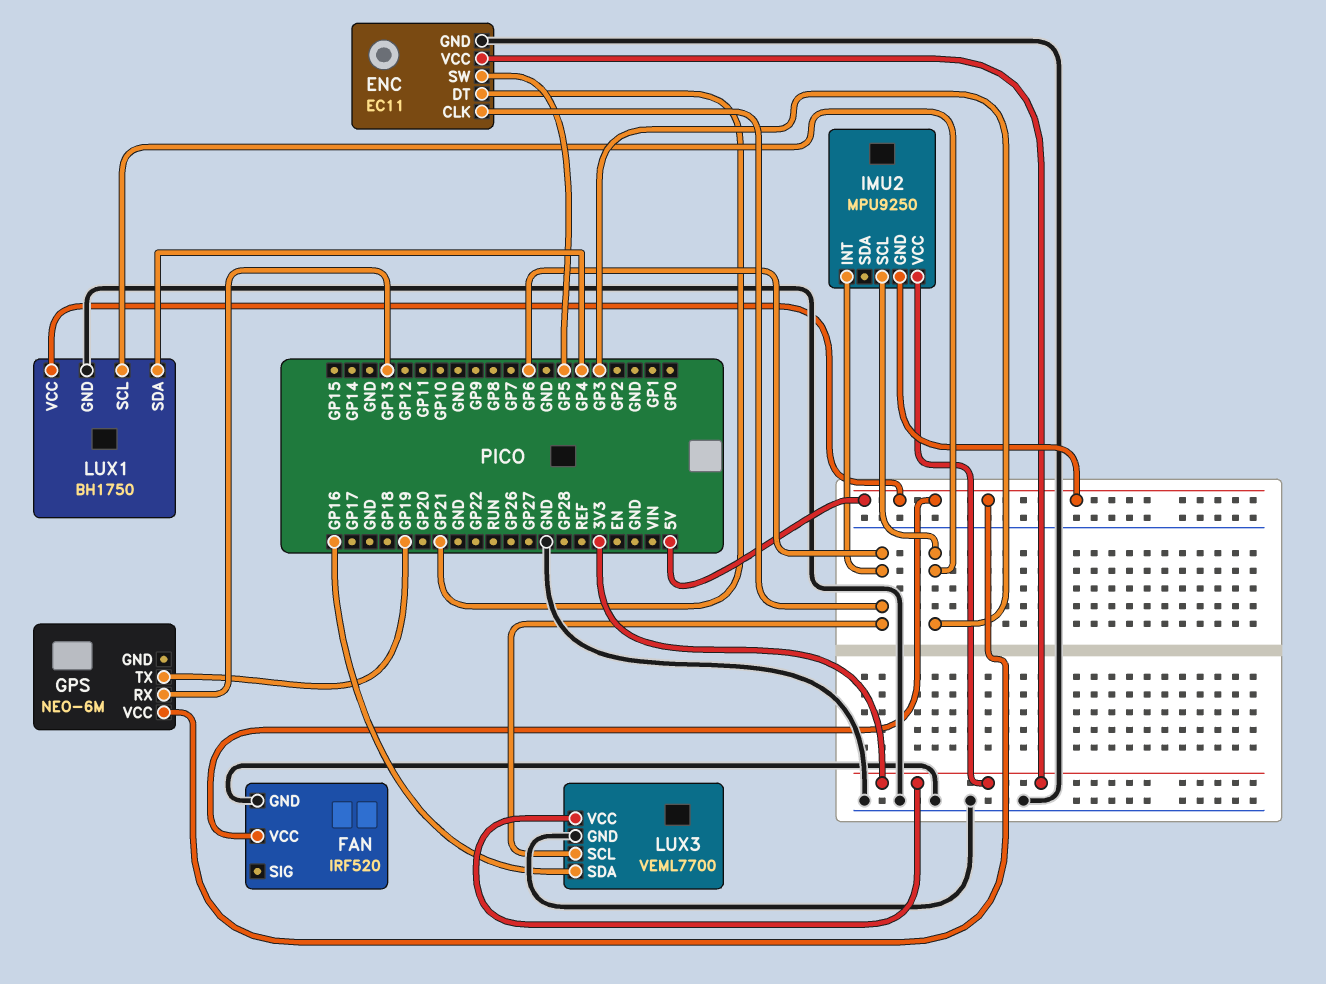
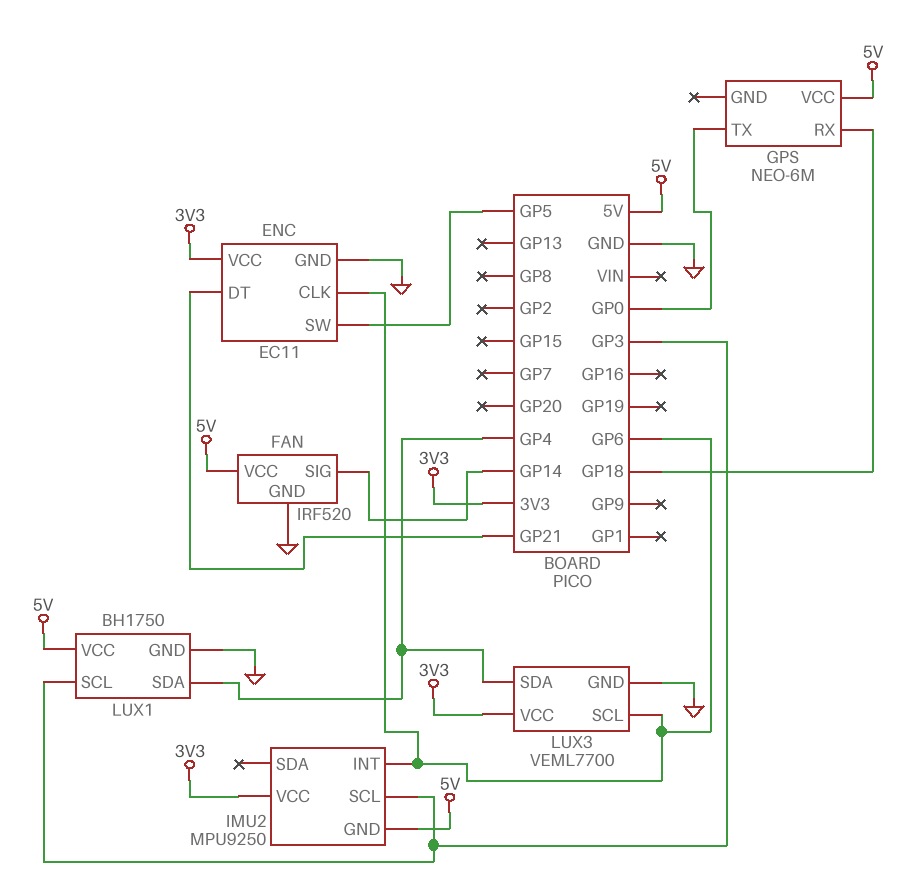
FAN pin SIG: none -> GP14
GPS pin RX: GP13 -> GP18
GPS pin TX: GP19 -> GP0
LUX3 pin SDA: GP16 -> GP4

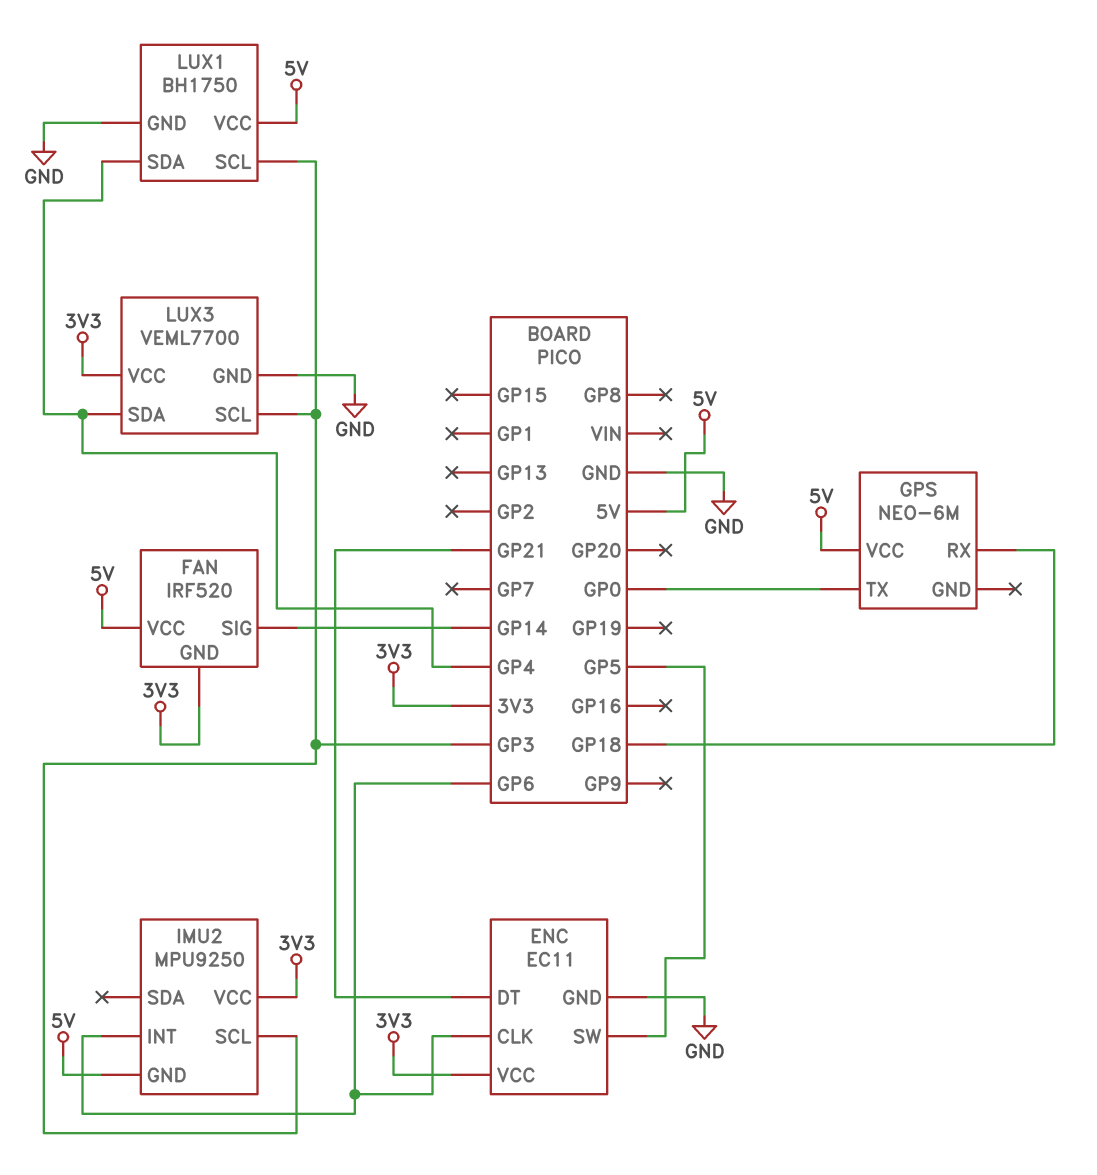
FAN pin GND: GND -> 3V3
LUX3 pin SCL: GP6 -> GP3

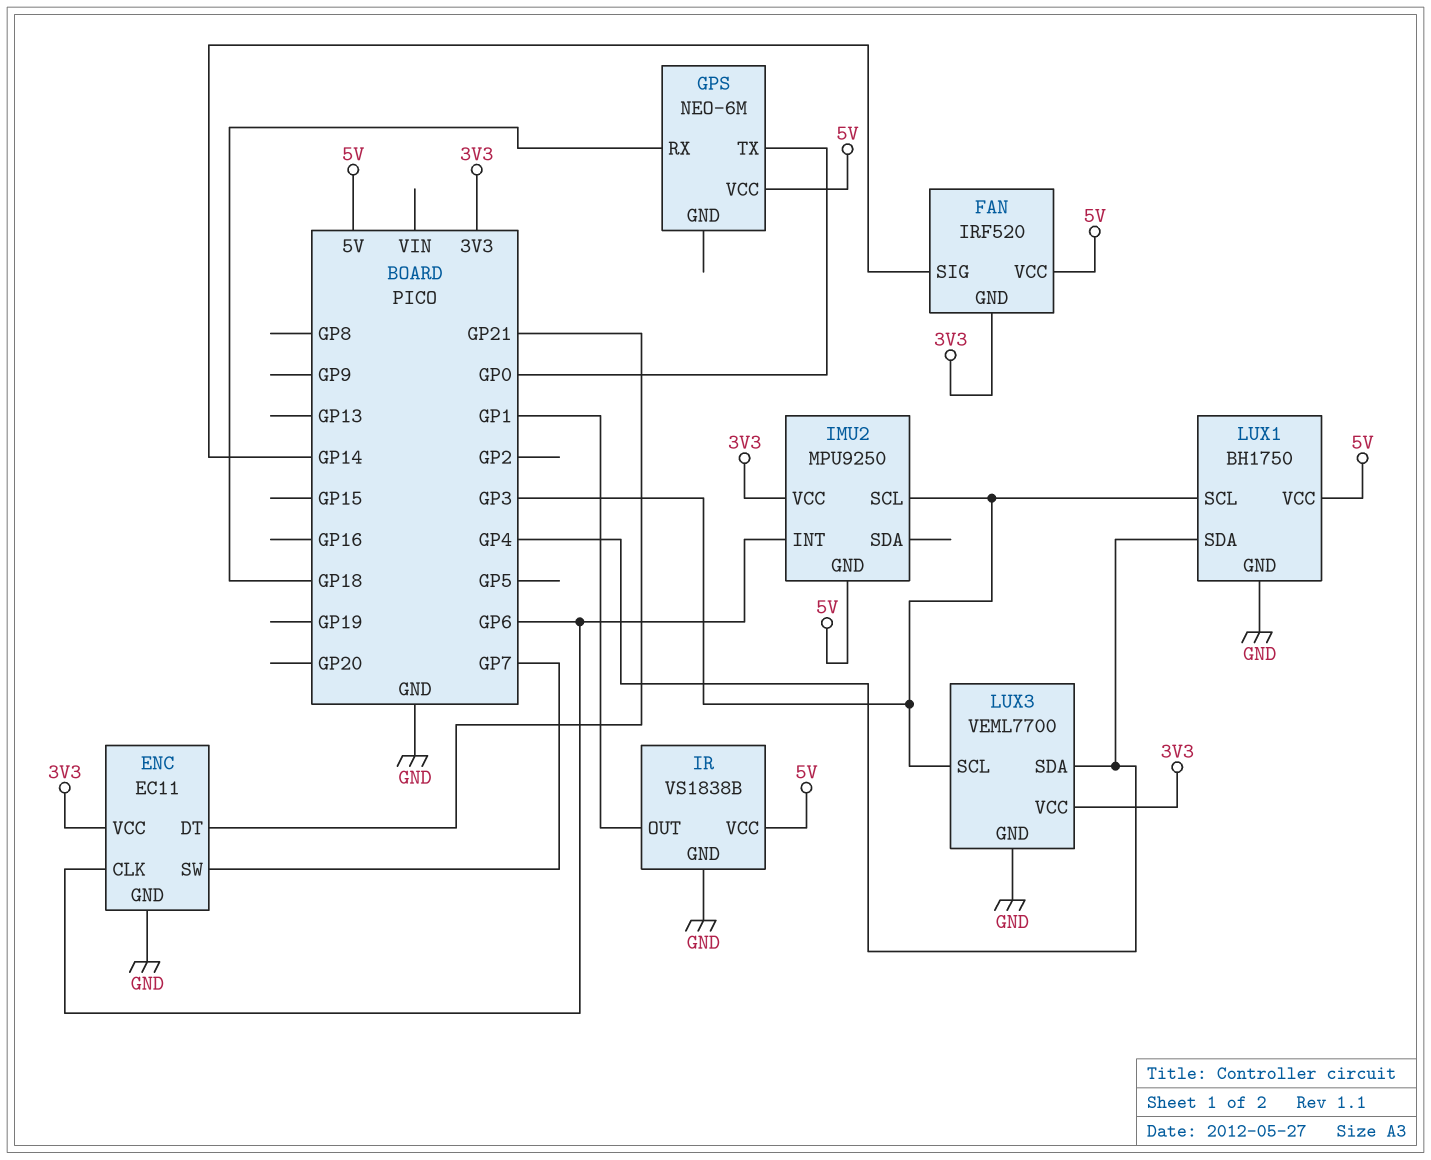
ENC pin SW: GP5 -> GP7
IR: none -> VS1838B
IR pin GND: none -> GND
IR pin OUT: none -> GP1
IR pin VCC: none -> 5V

